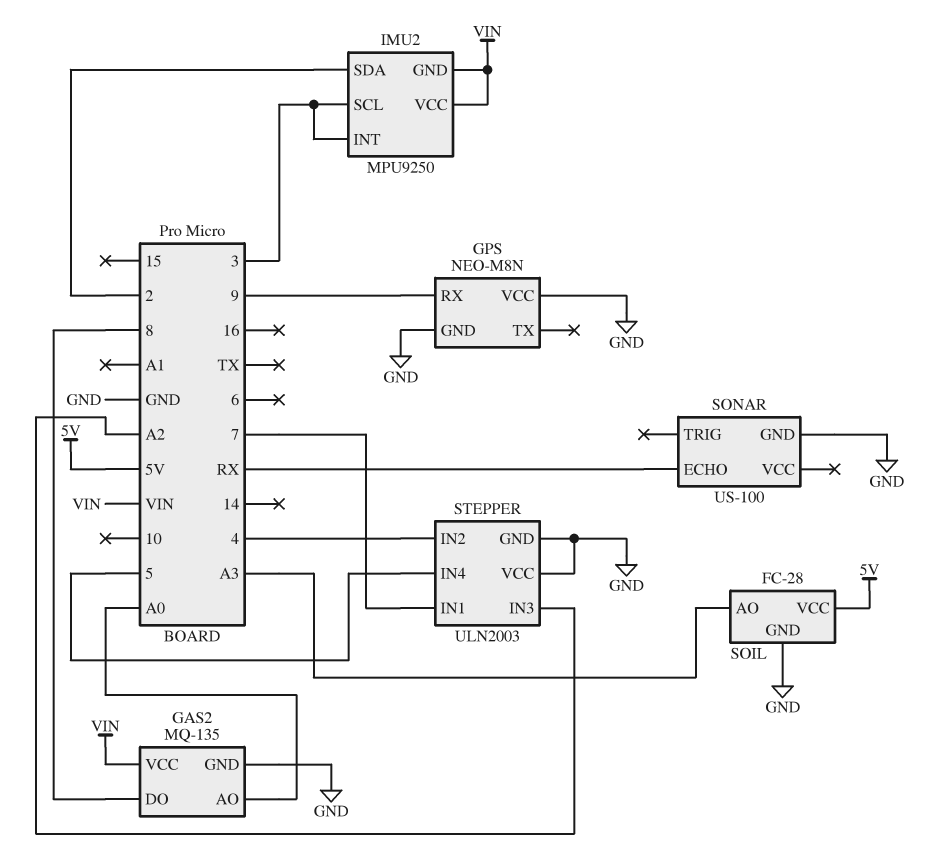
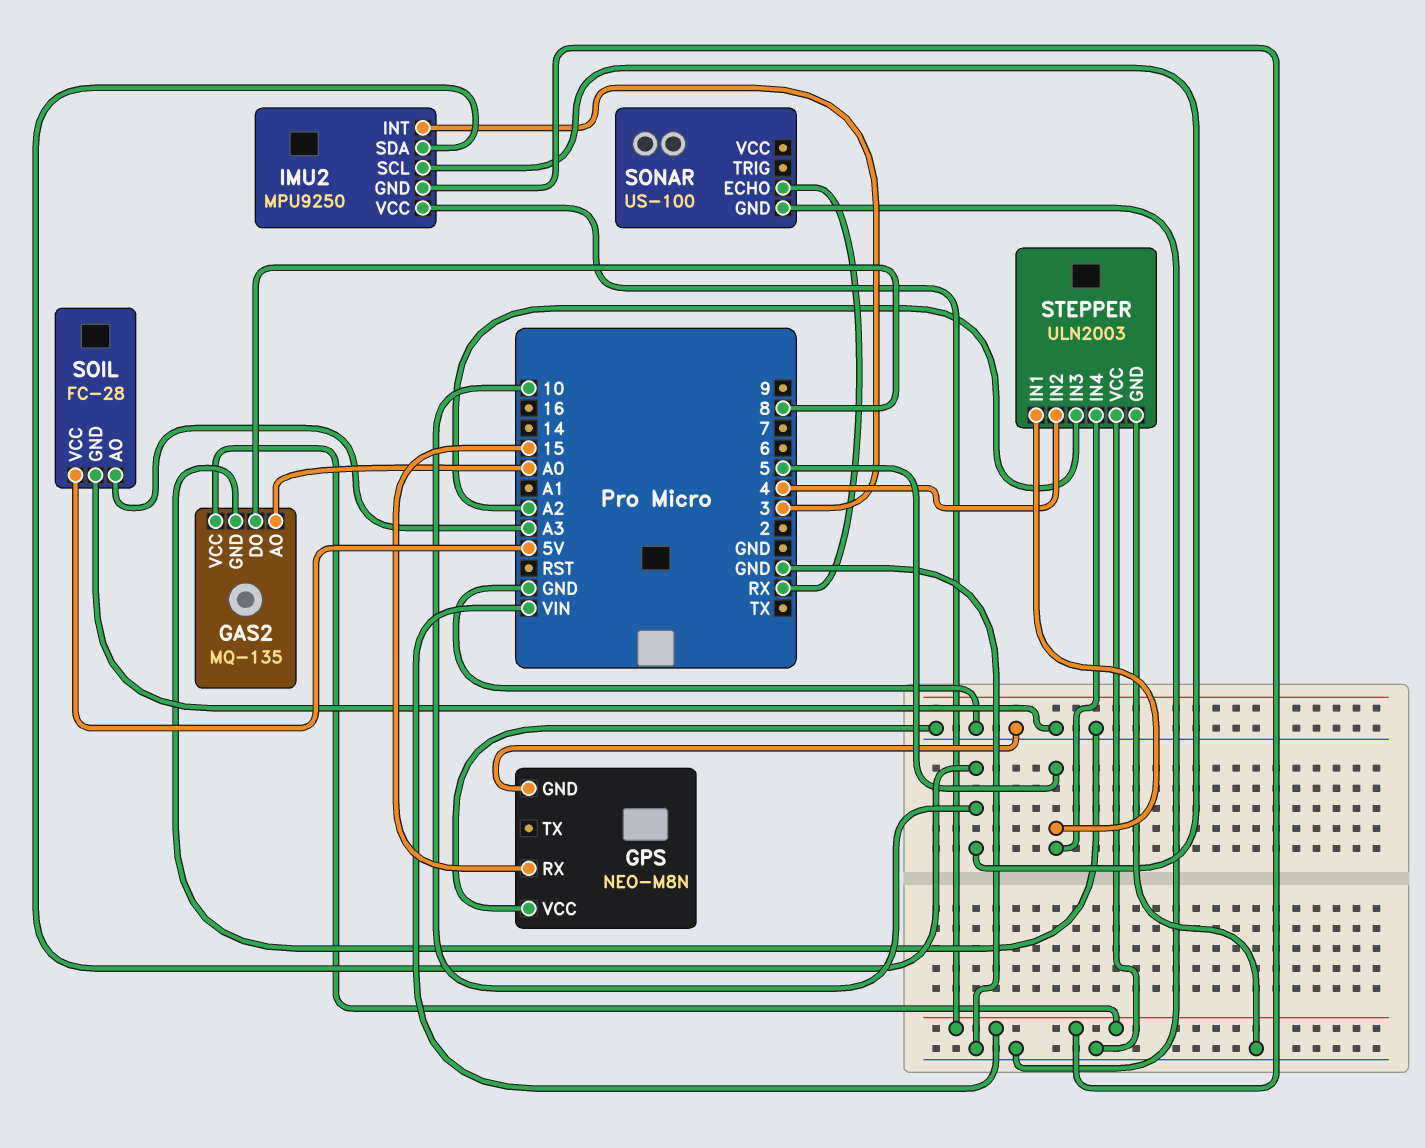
GPS pin RX: 9 -> 15
IMU2 pin SCL: 3 -> 10
IMU2 pin SDA: 2 -> 10
STEPPER pin IN1: 7 -> 5

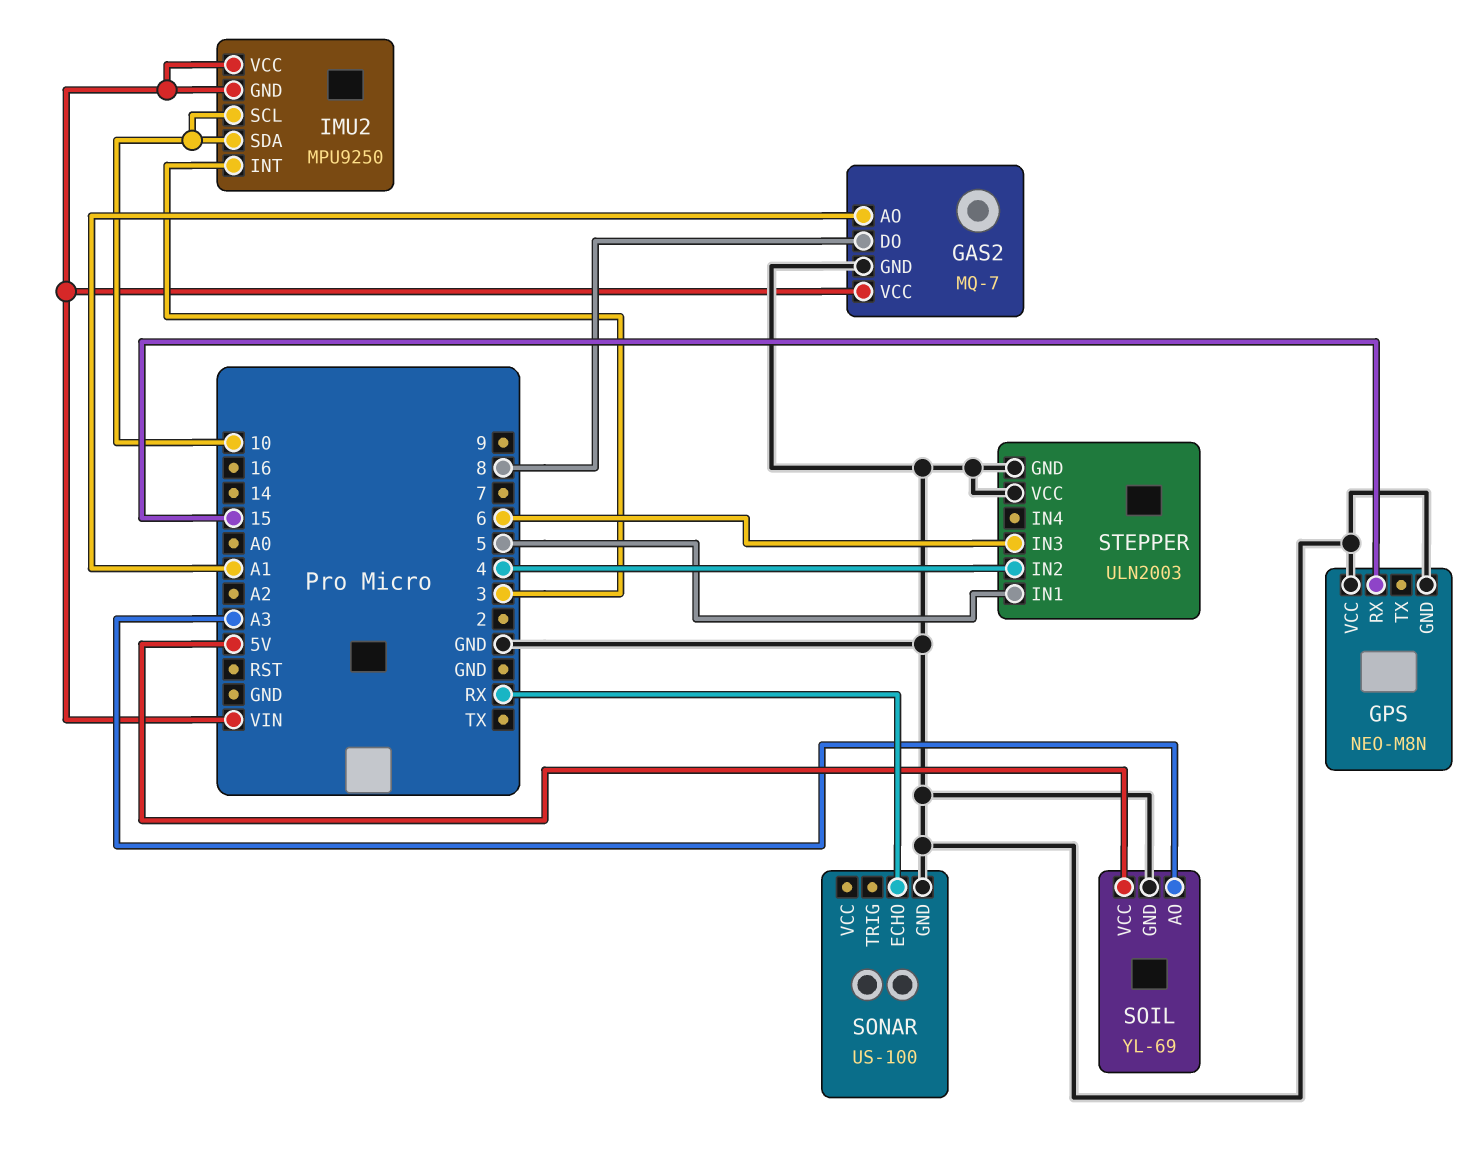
GAS2: MQ-135 -> MQ-7
GAS2 pin AO: A0 -> A1
SOIL: FC-28 -> YL-69
STEPPER pin IN3: A2 -> 6
STEPPER pin IN4: 5 -> none

